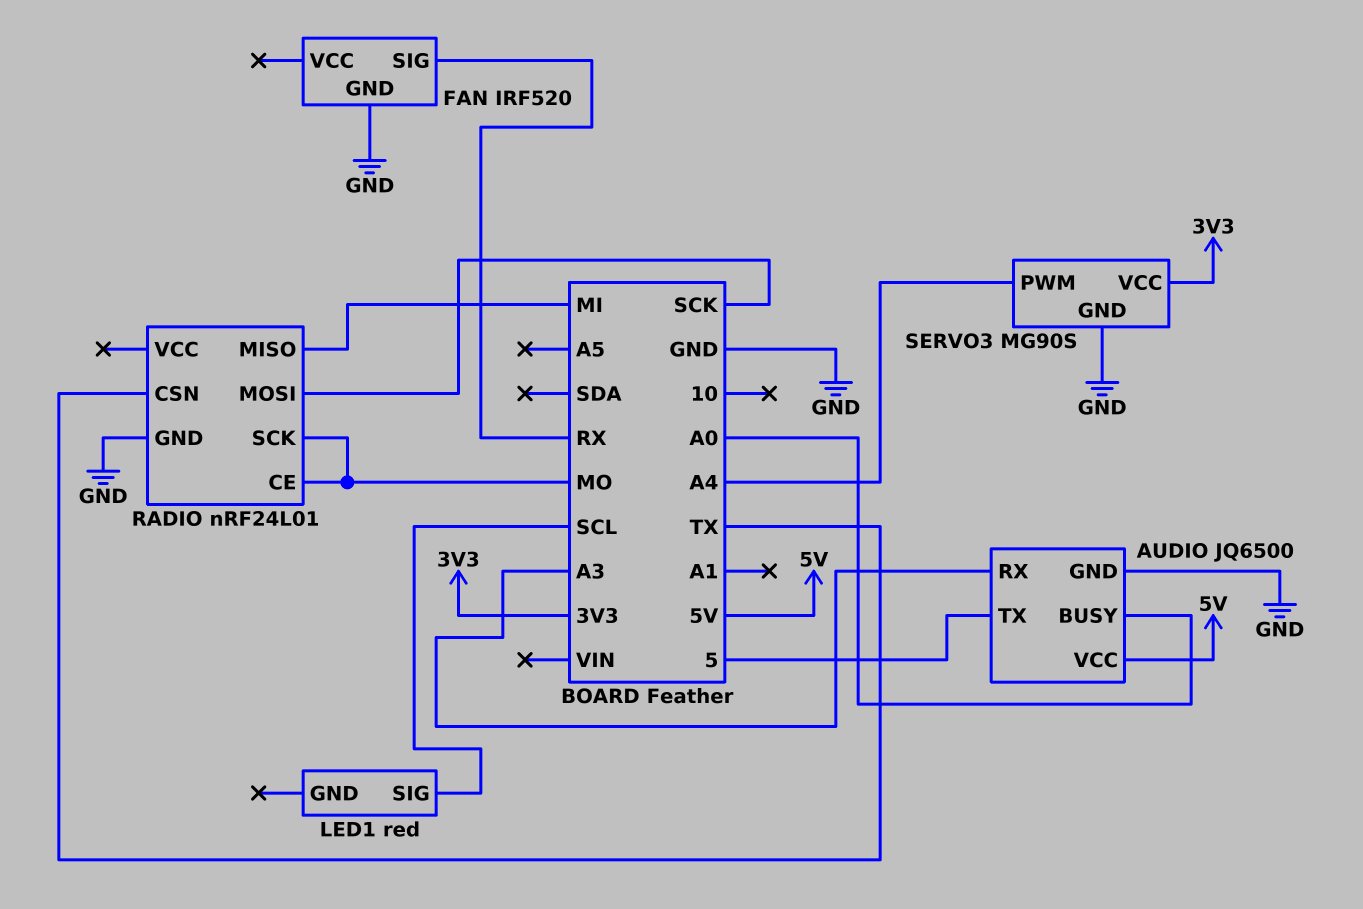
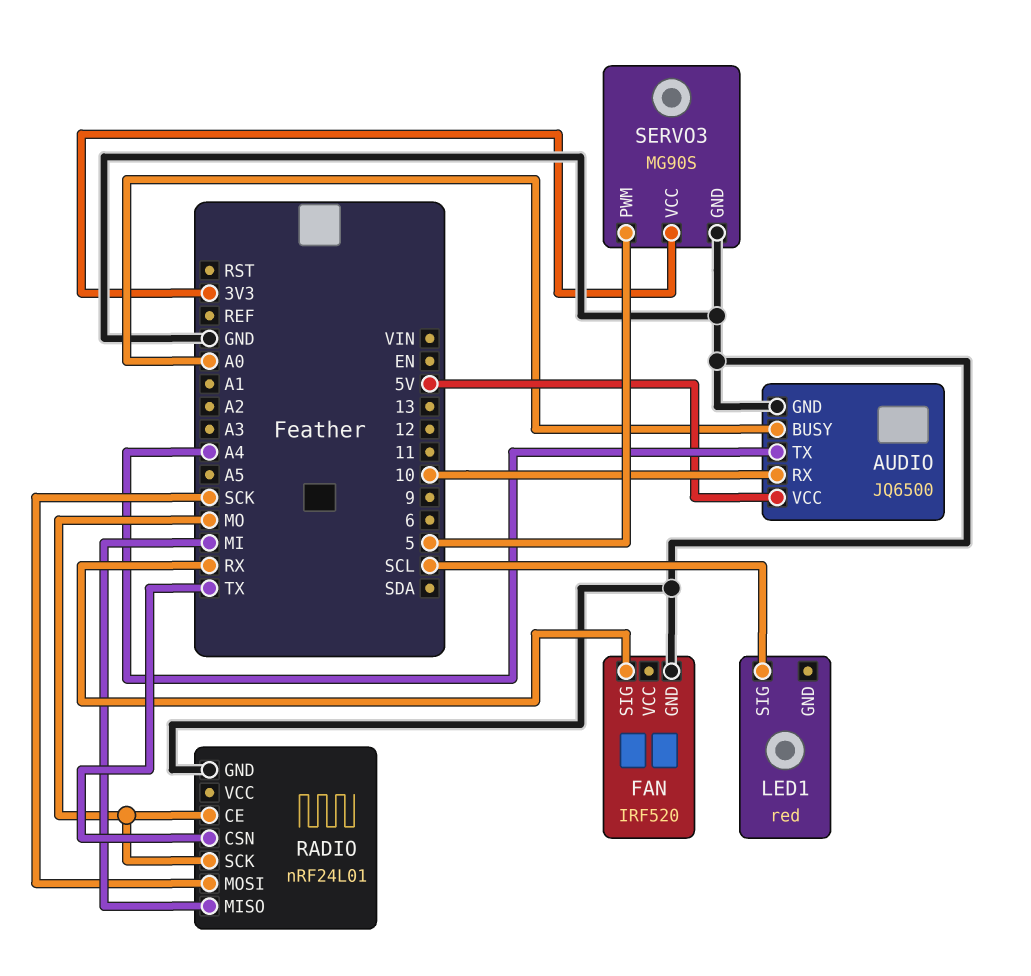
AUDIO pin RX: A3 -> 10
AUDIO pin TX: 5 -> A4
SERVO3 pin PWM: A4 -> 5

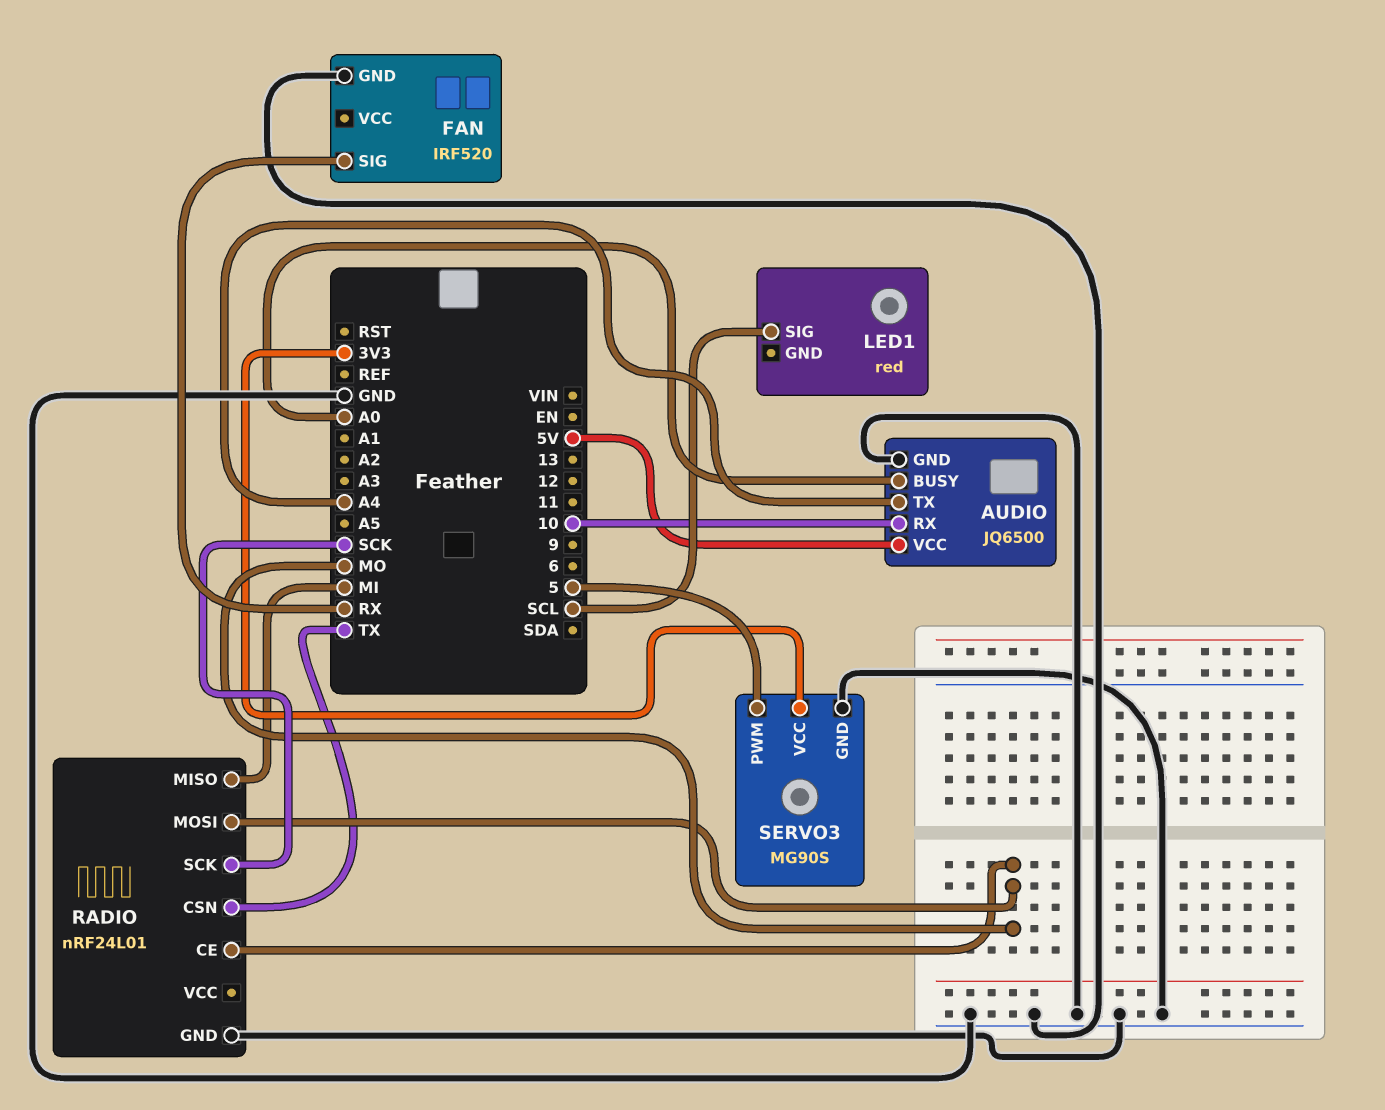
RADIO pin MOSI: SCK -> MO
RADIO pin SCK: MO -> SCK

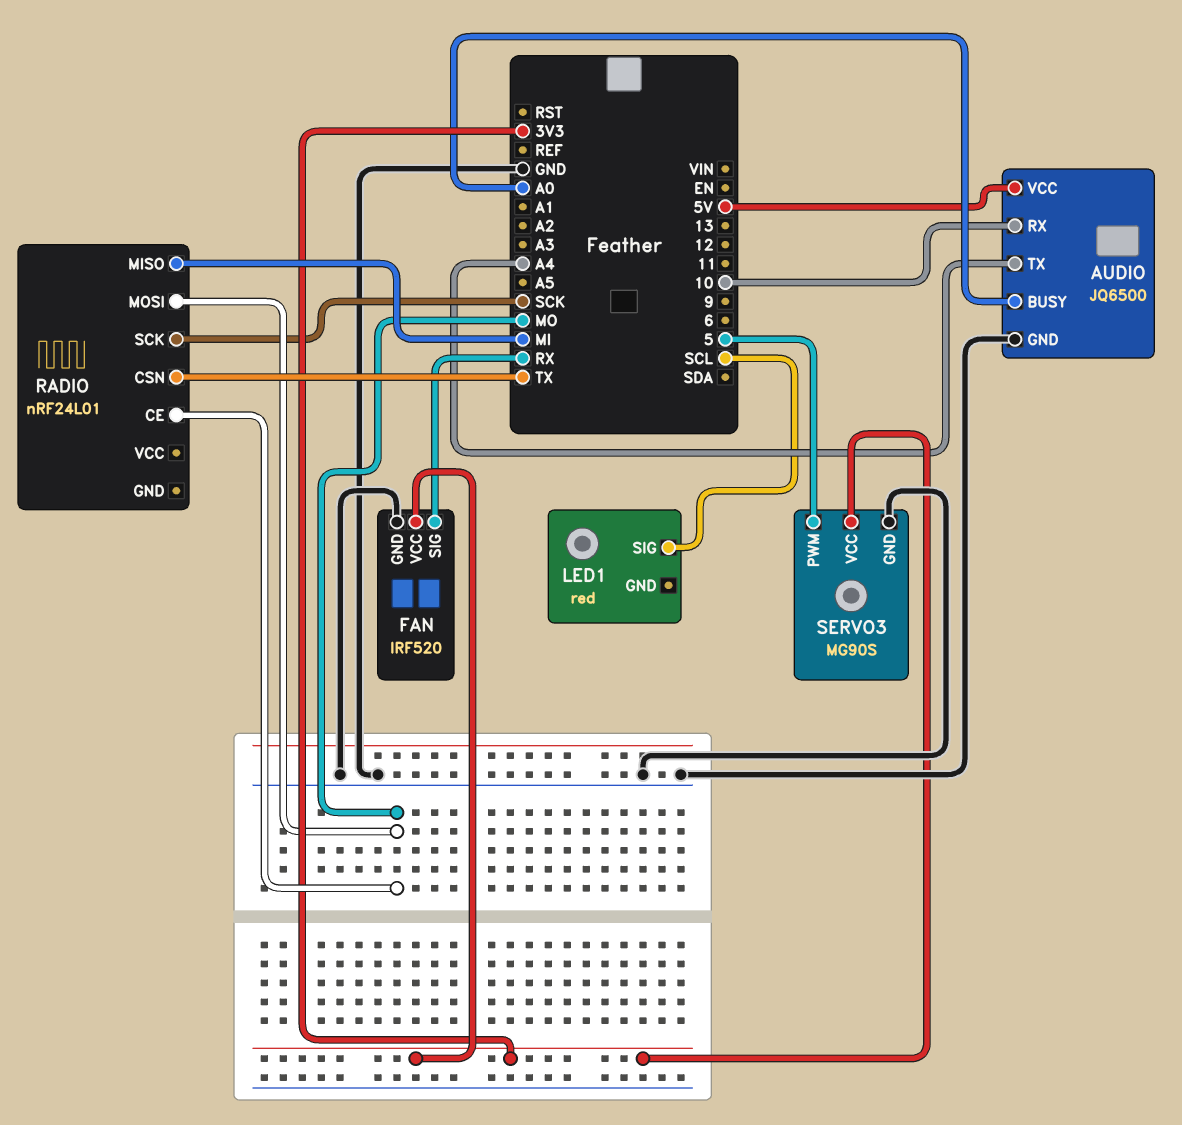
FAN pin VCC: none -> 3V3
RADIO pin GND: GND -> none

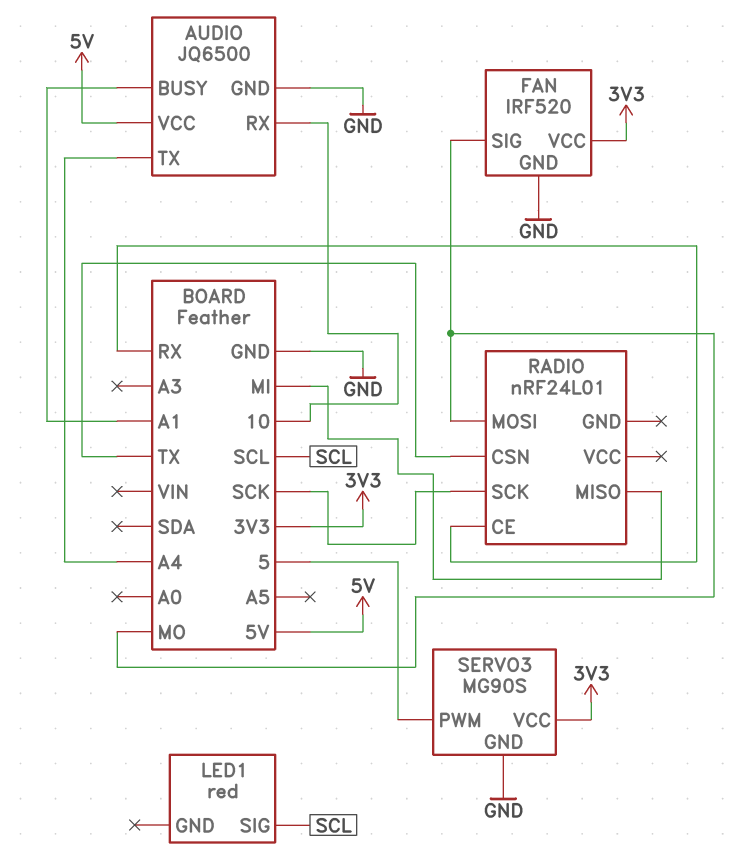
AUDIO pin BUSY: A0 -> A1
FAN pin SIG: RX -> MO
RADIO pin CE: MO -> RX

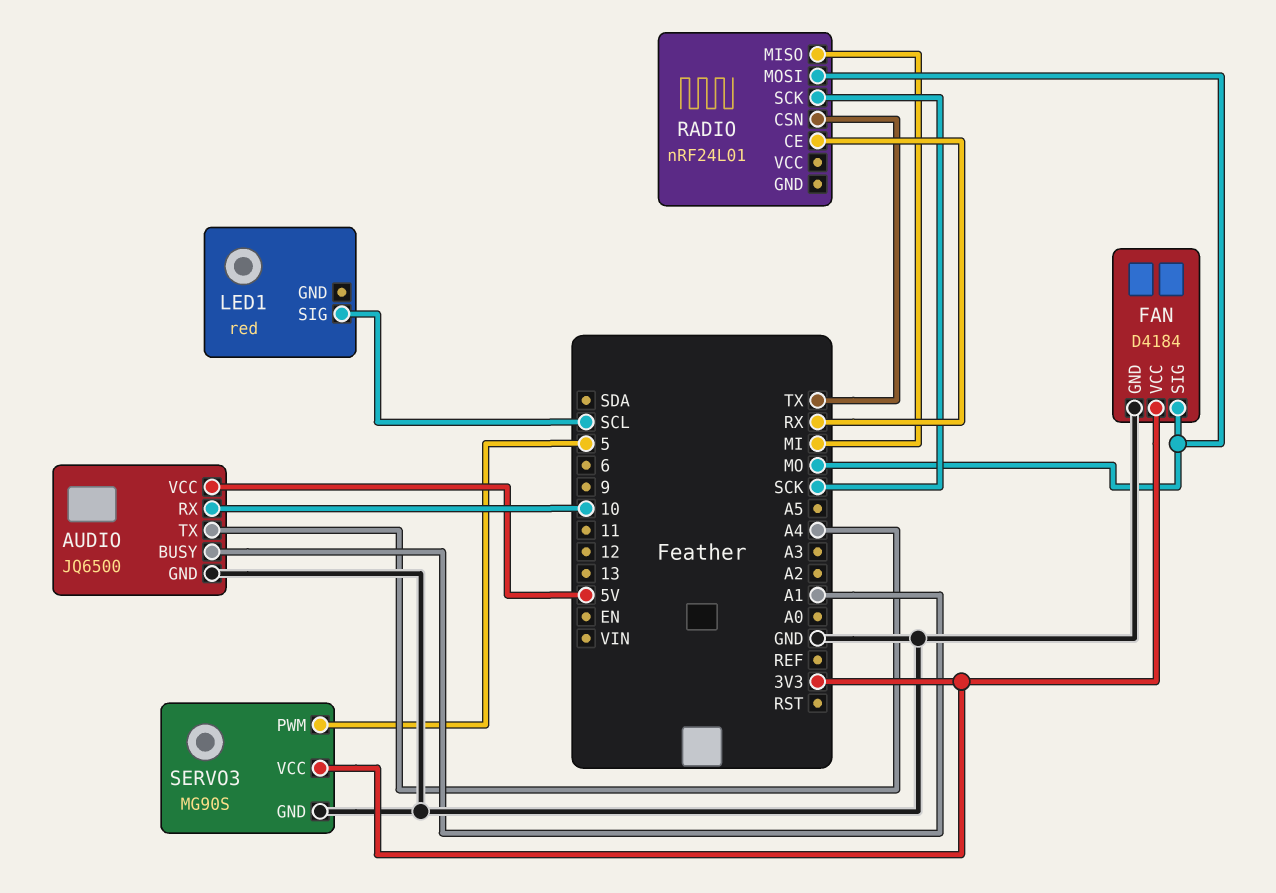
FAN: IRF520 -> D4184

